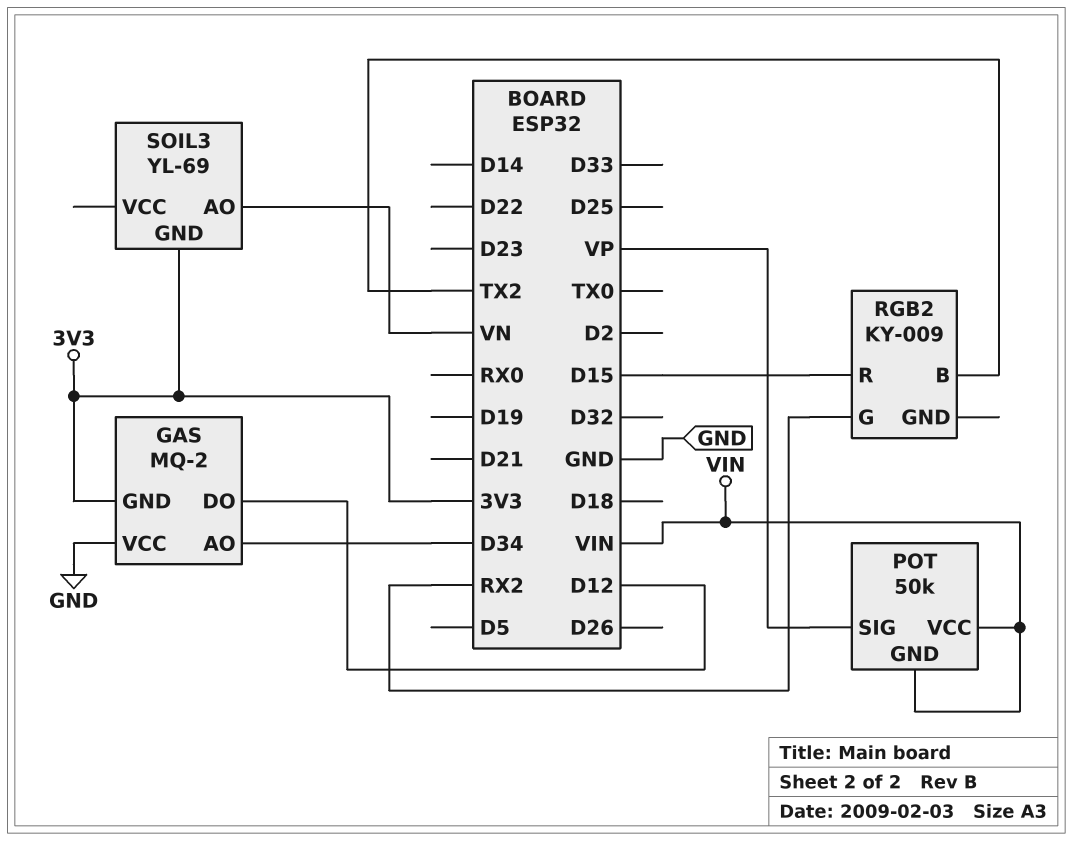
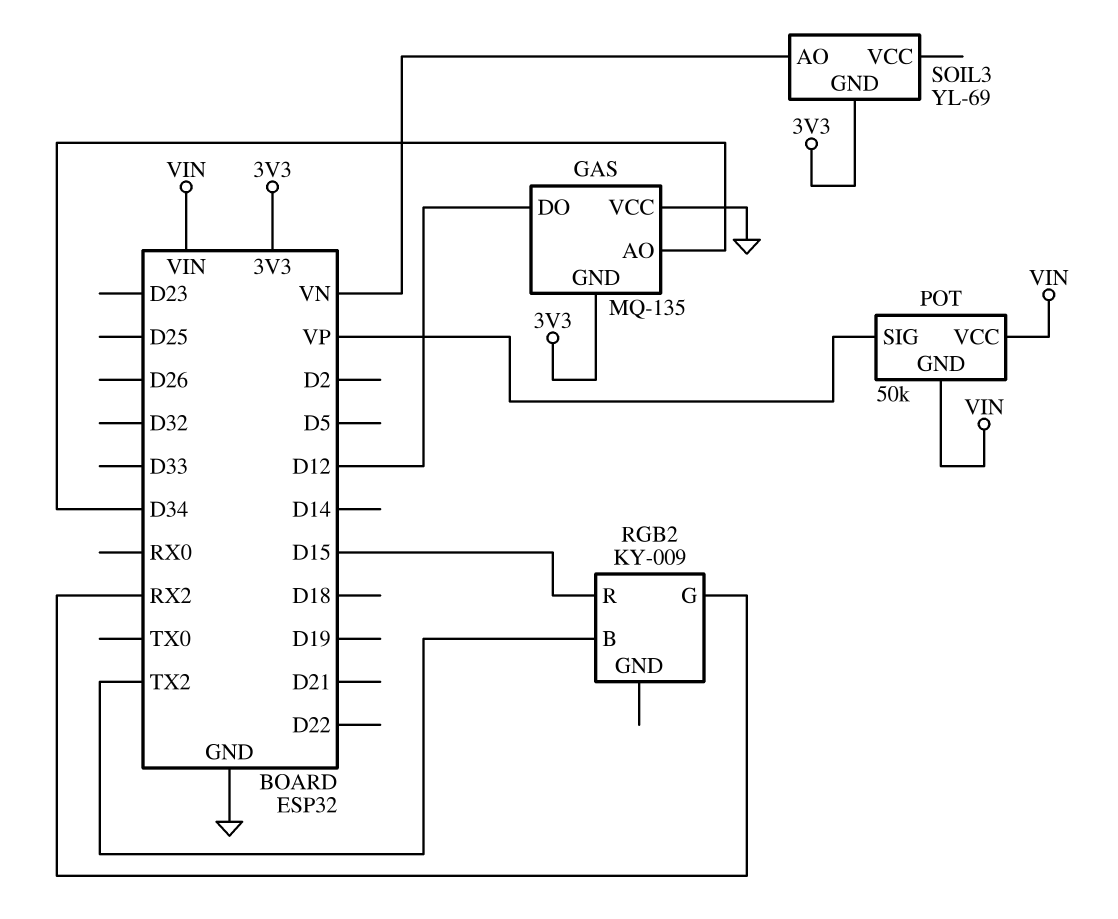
GAS: MQ-2 -> MQ-135

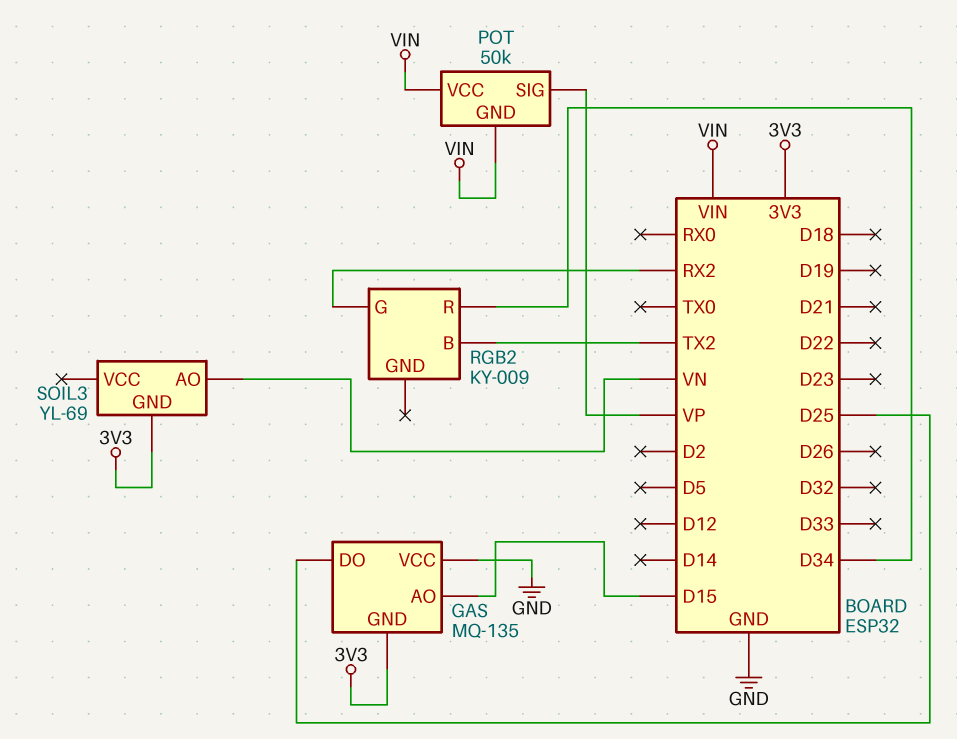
GAS pin AO: D34 -> D15
GAS pin DO: D12 -> D25
RGB2 pin R: D15 -> D34

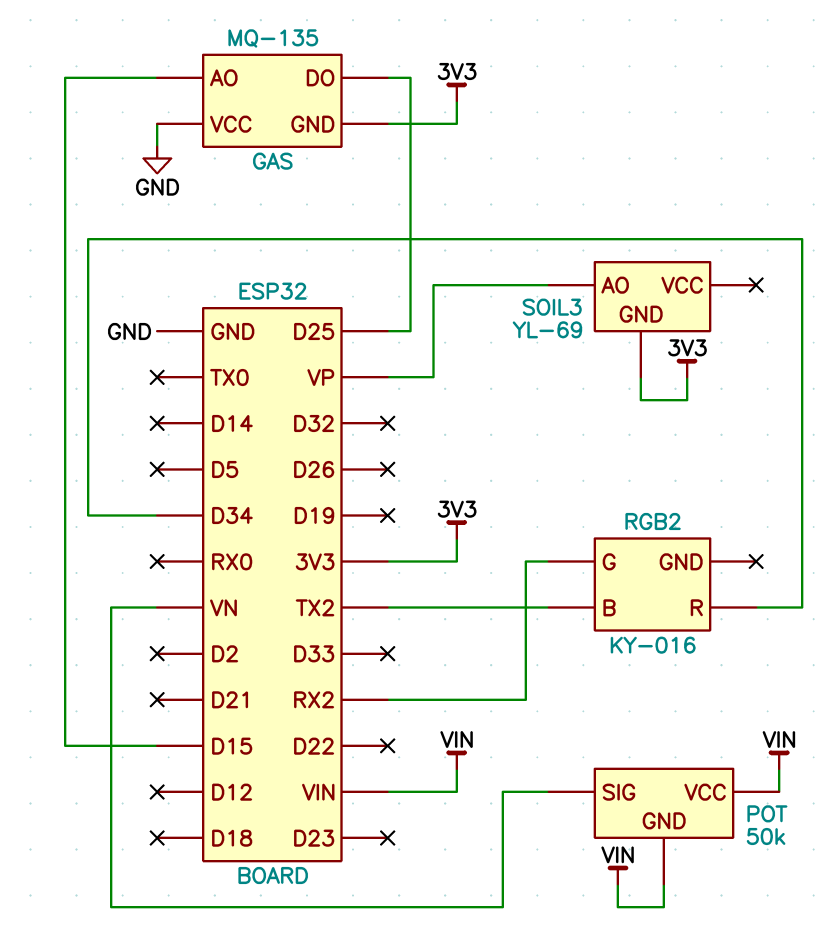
POT pin SIG: VP -> VN
RGB2: KY-009 -> KY-016
SOIL3 pin AO: VN -> VP

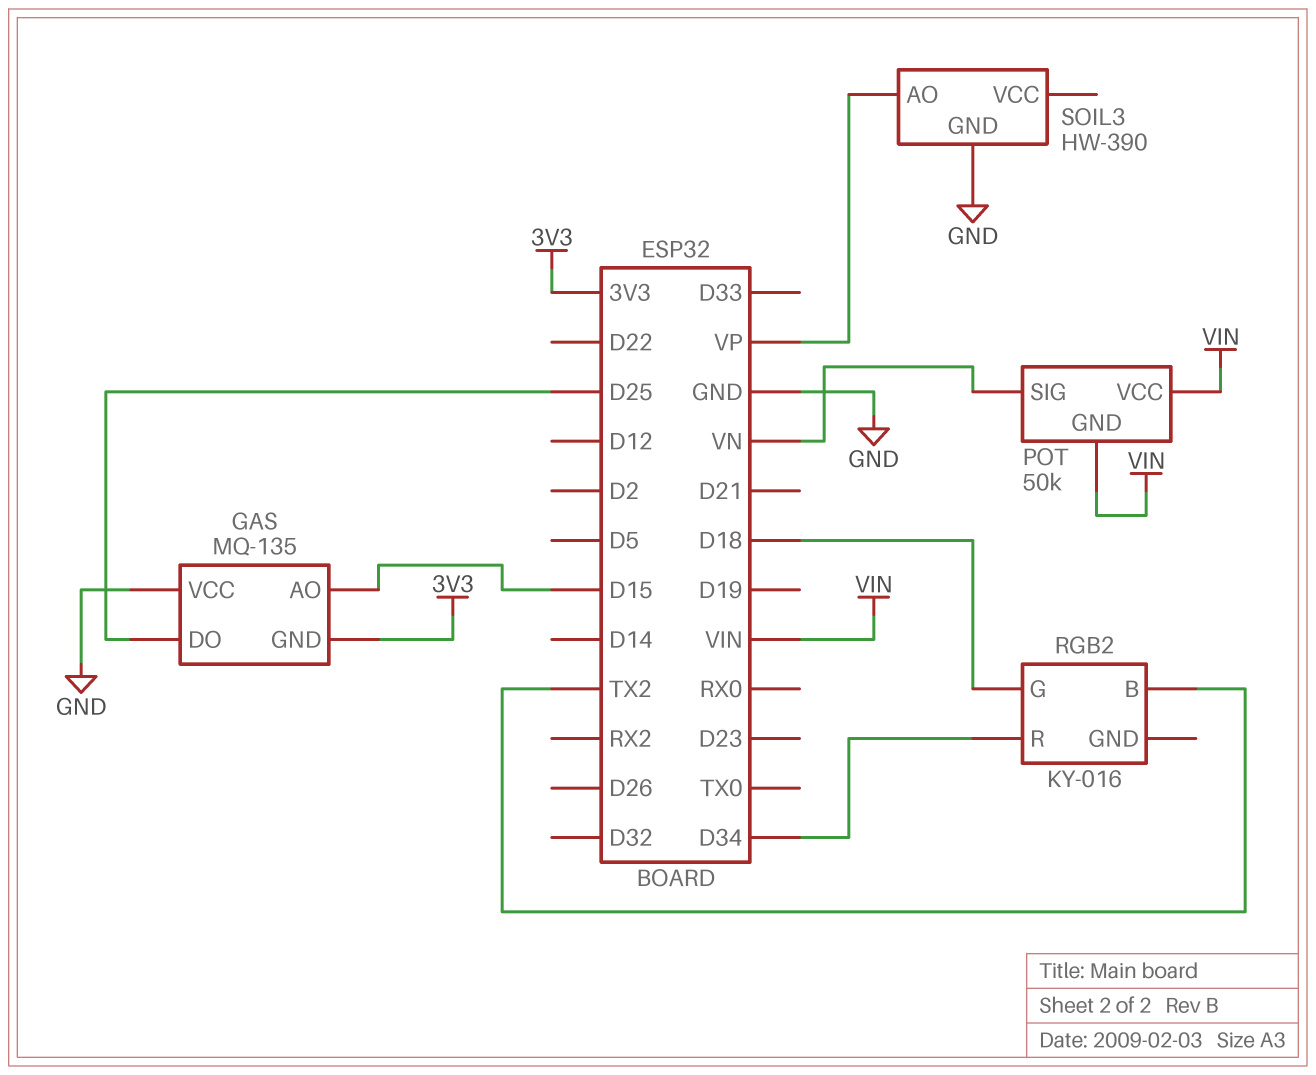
RGB2 pin G: RX2 -> D18
SOIL3: YL-69 -> HW-390
SOIL3 pin GND: 3V3 -> GND

